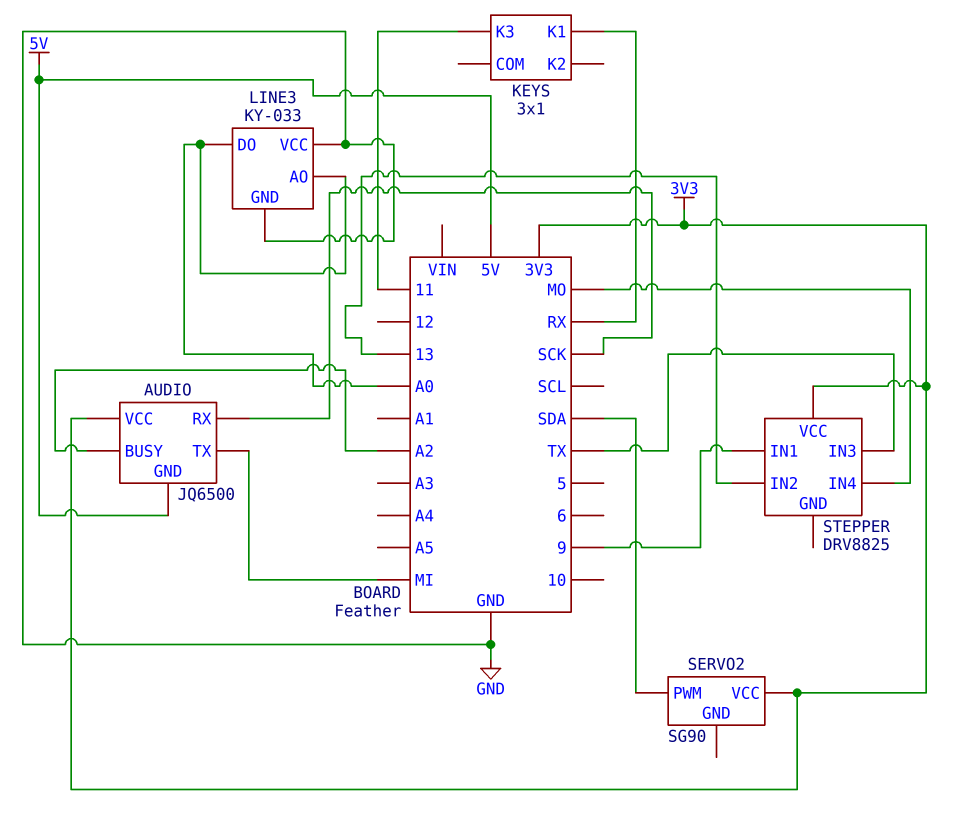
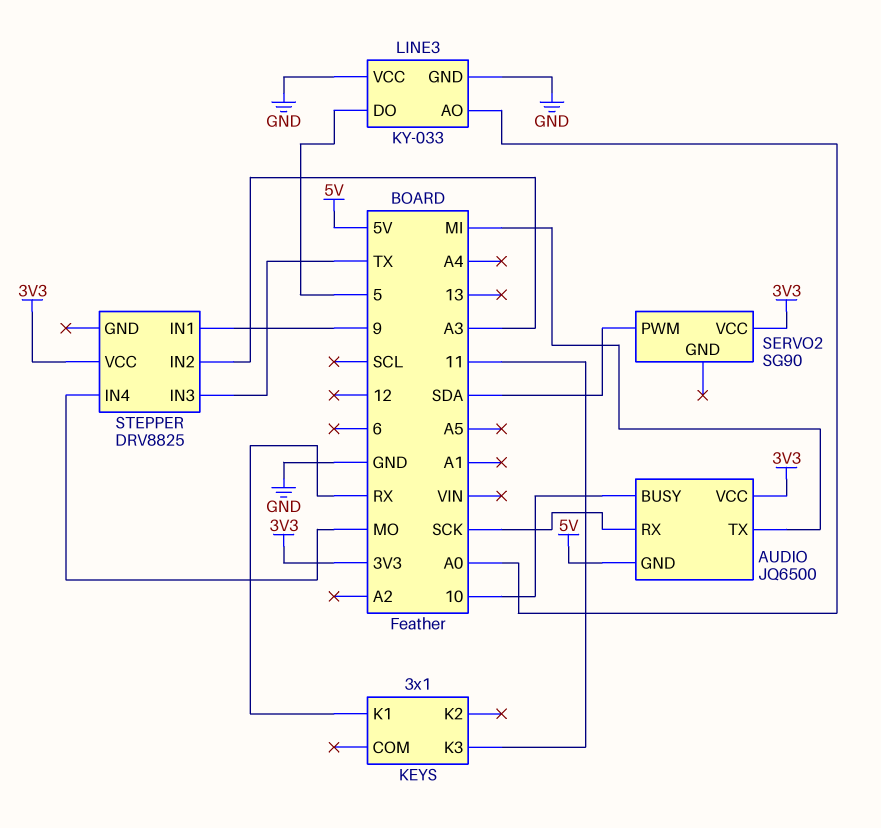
AUDIO pin BUSY: A2 -> 10
LINE3 pin DO: A0 -> 5
STEPPER pin IN2: 13 -> A3

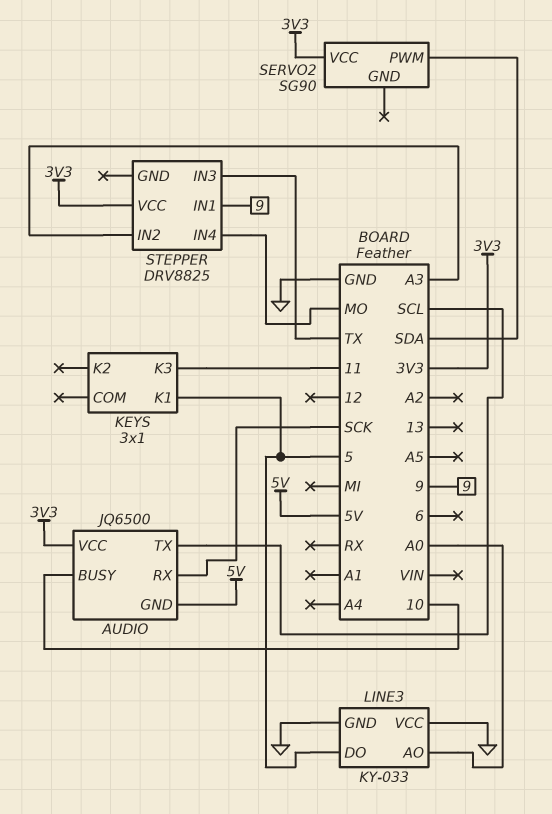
AUDIO pin TX: MI -> SCL
KEYS pin K1: RX -> 5

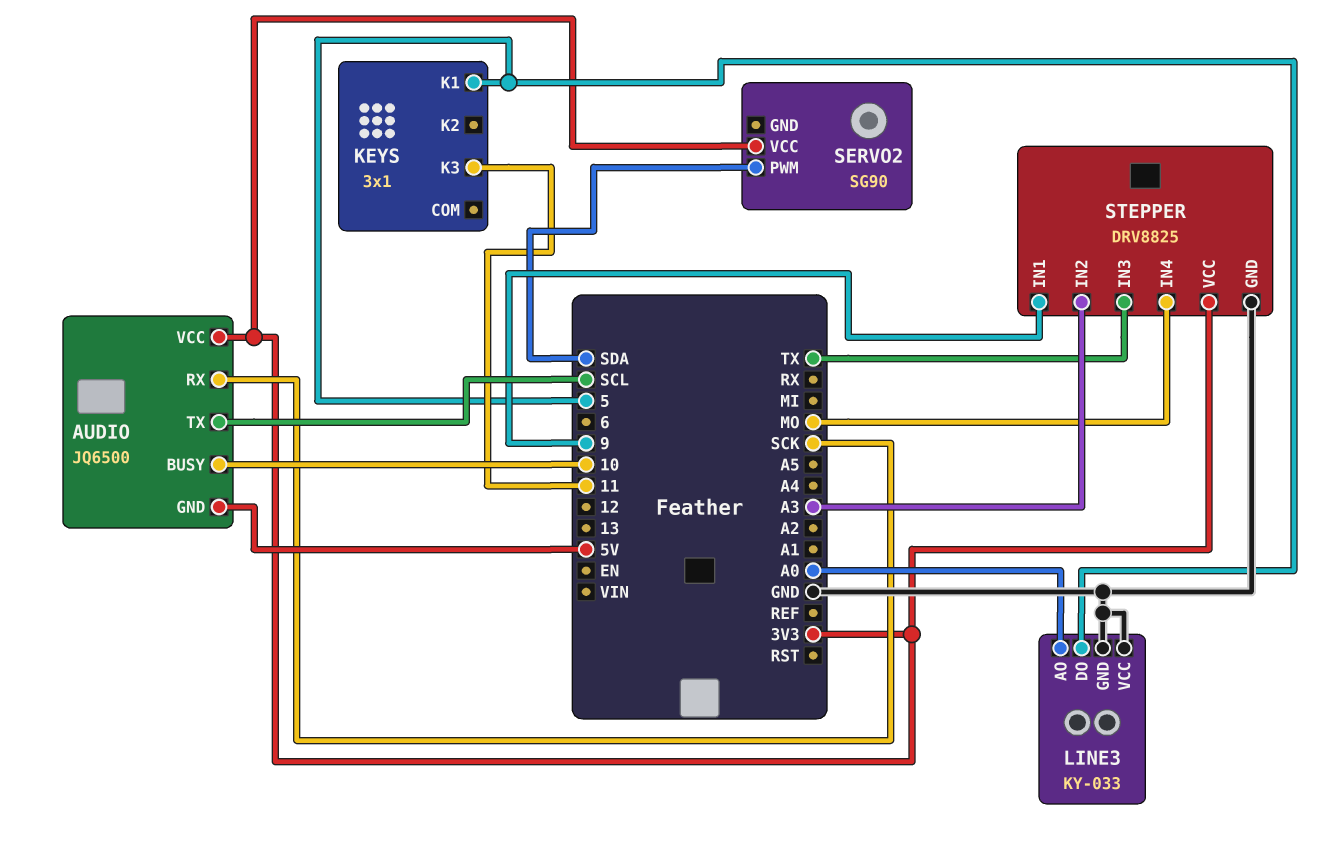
STEPPER pin GND: none -> GND

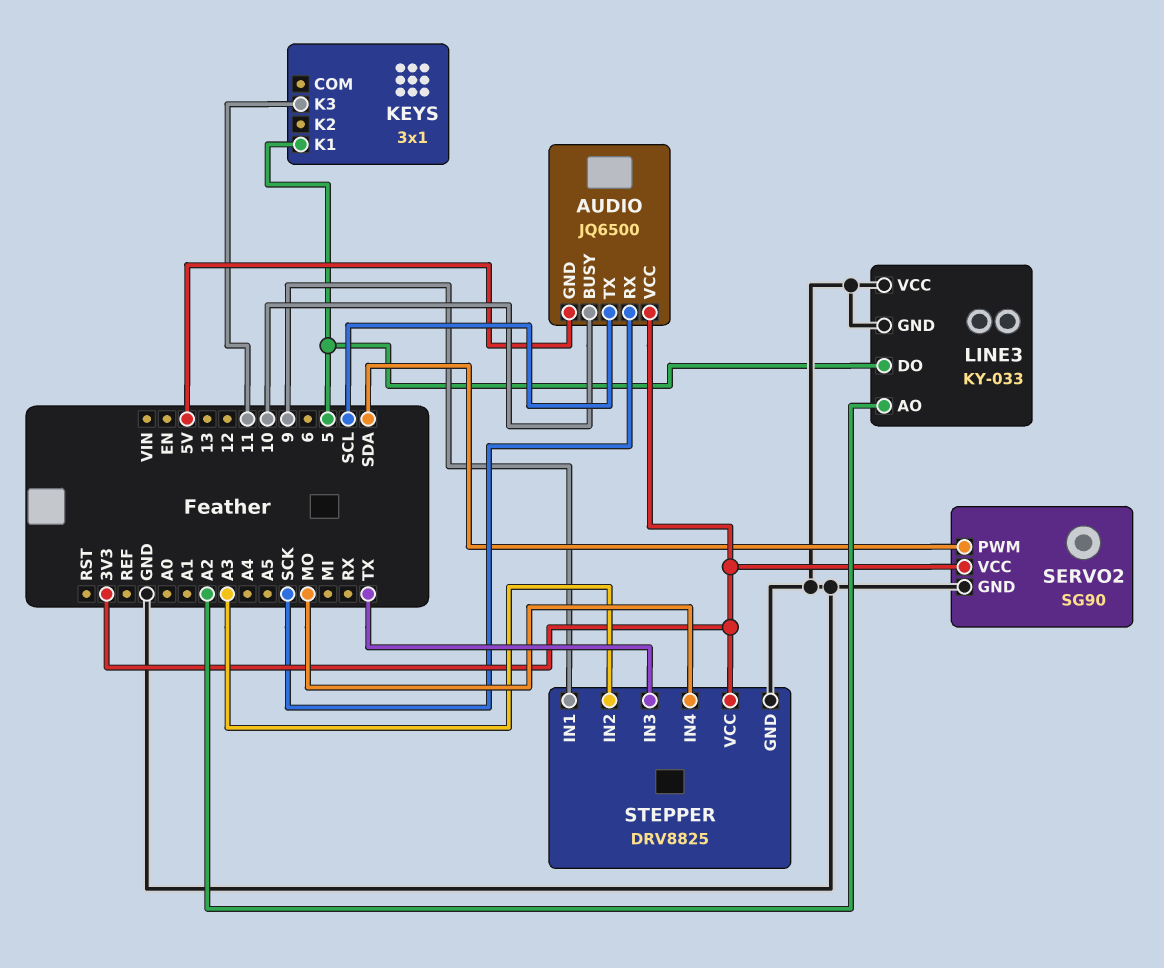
LINE3 pin AO: A0 -> A2
SERVO2 pin GND: none -> GND

